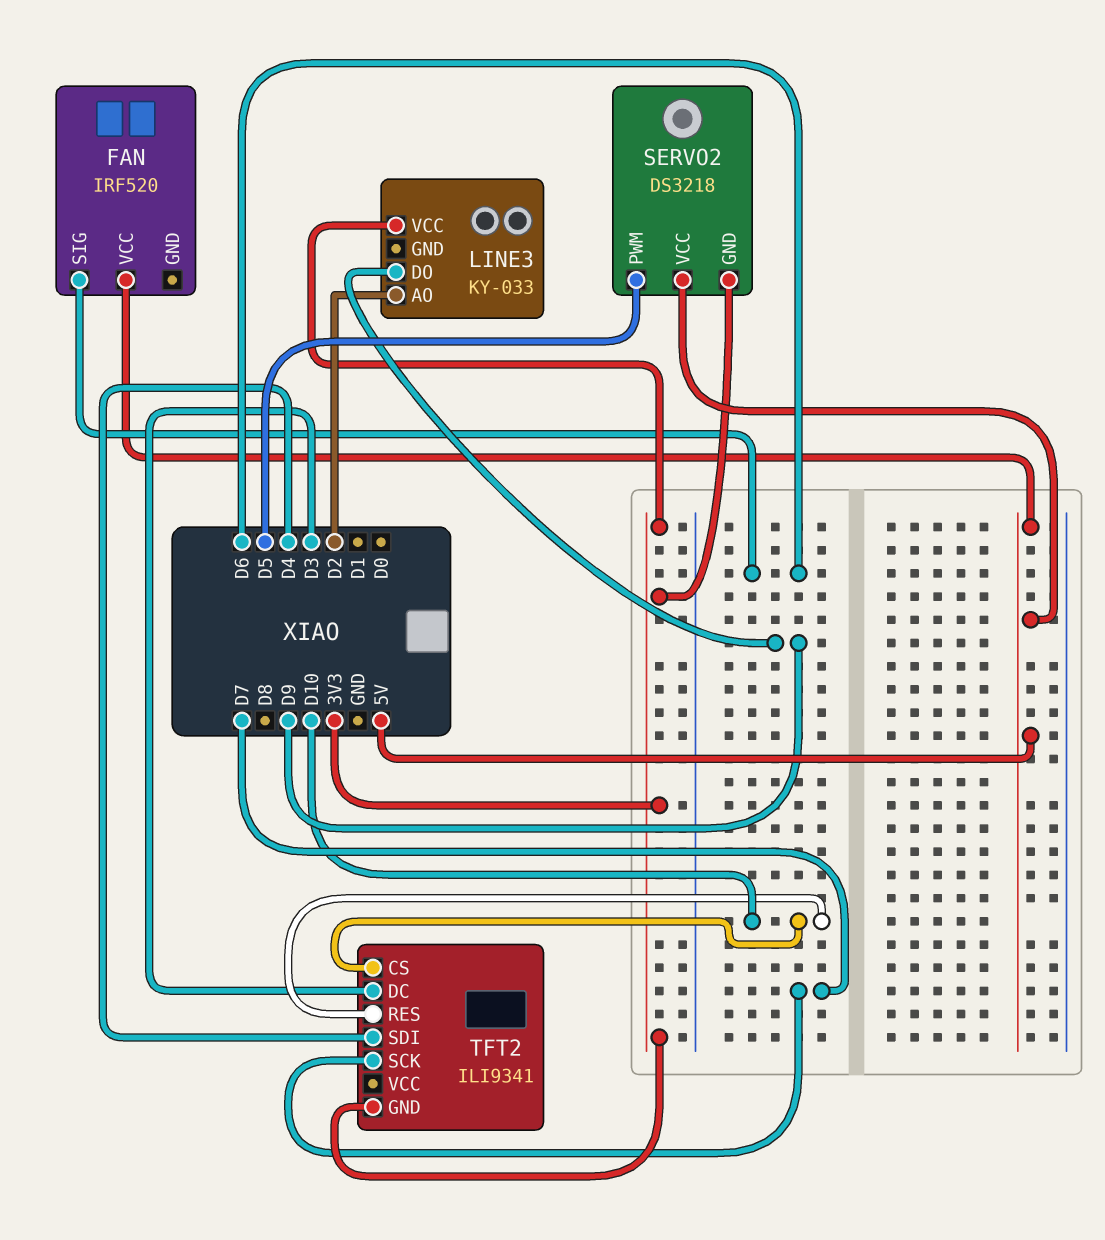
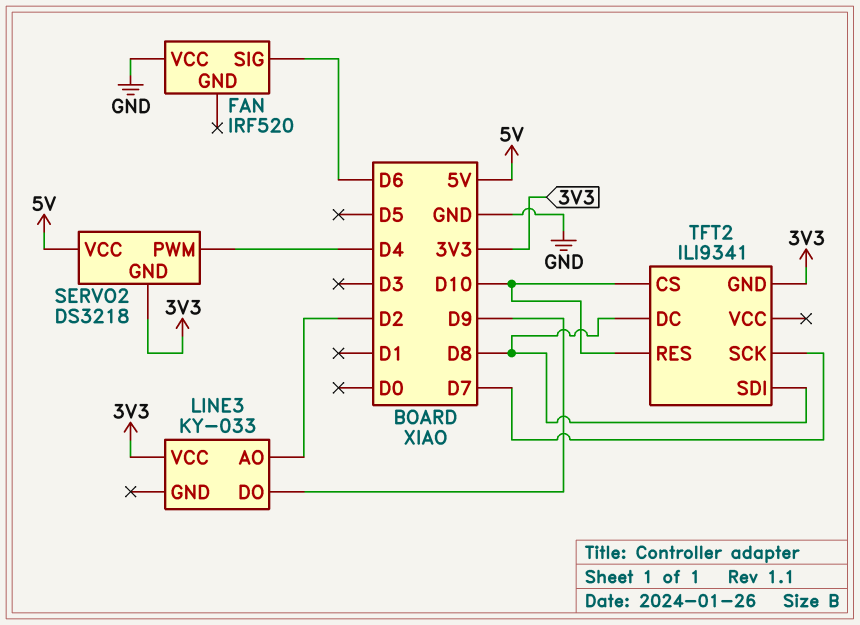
FAN pin VCC: 5V -> GND
SERVO2 pin PWM: D5 -> D4
TFT2 pin DC: D3 -> D8
TFT2 pin SDI: D4 -> D8

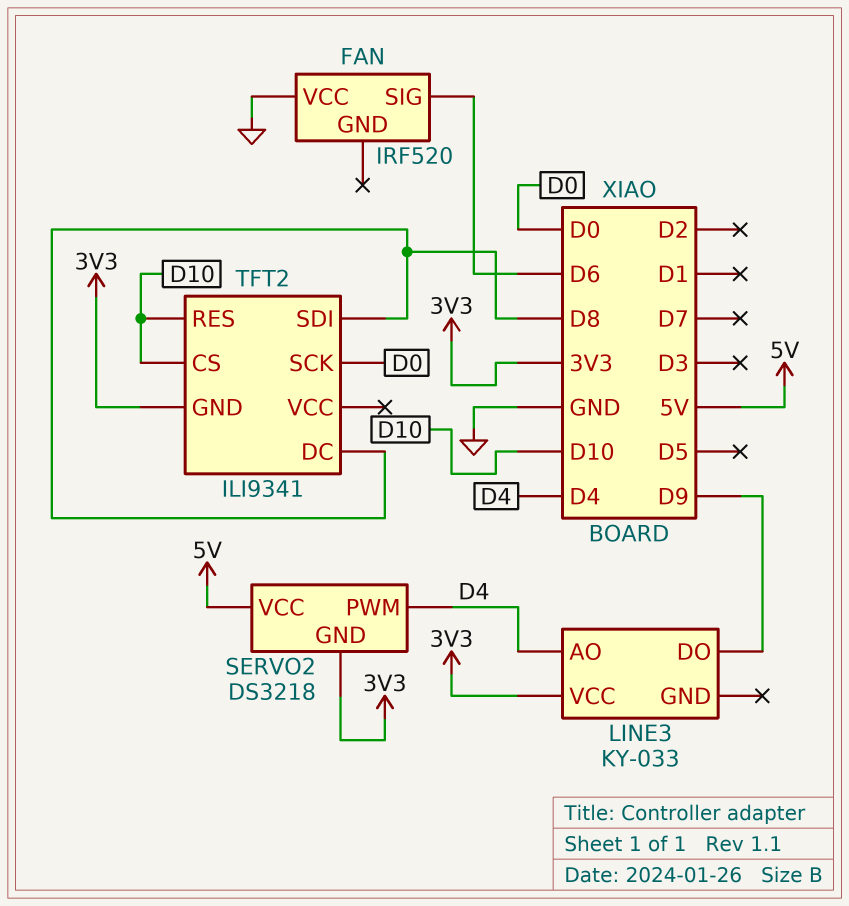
LINE3 pin AO: D2 -> D4
TFT2 pin SCK: D7 -> D0

